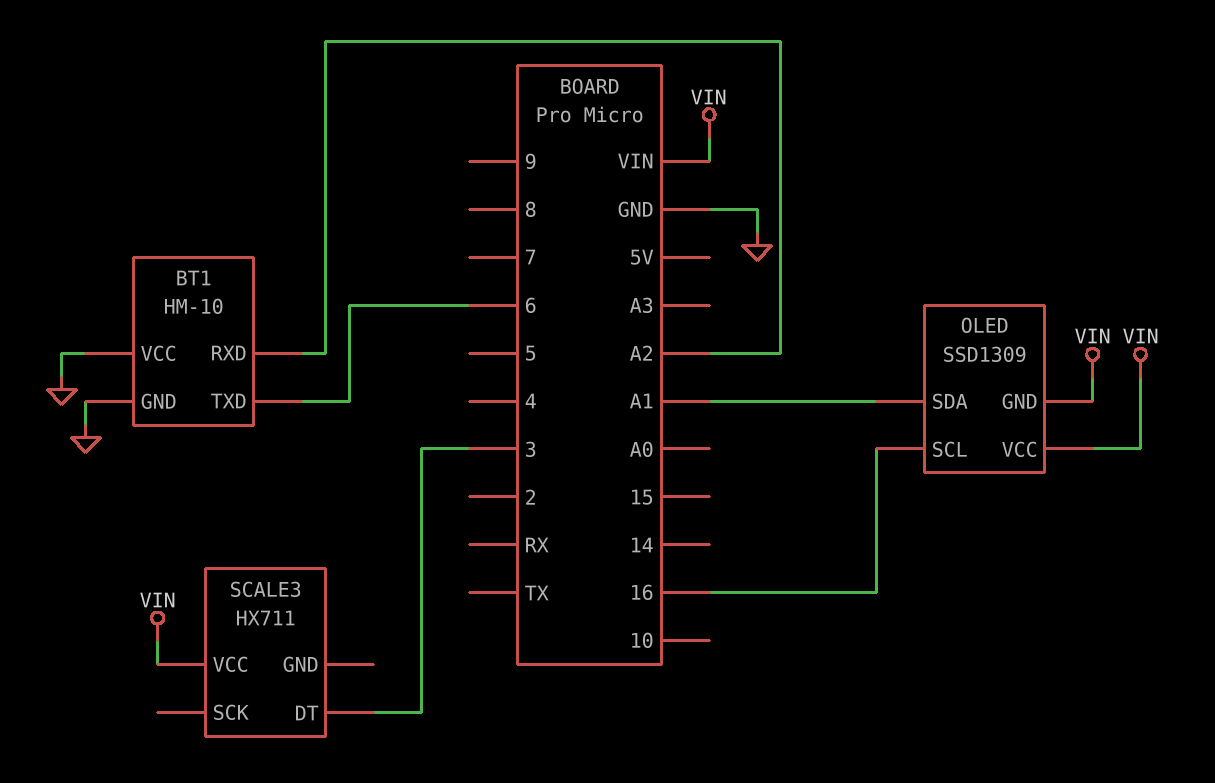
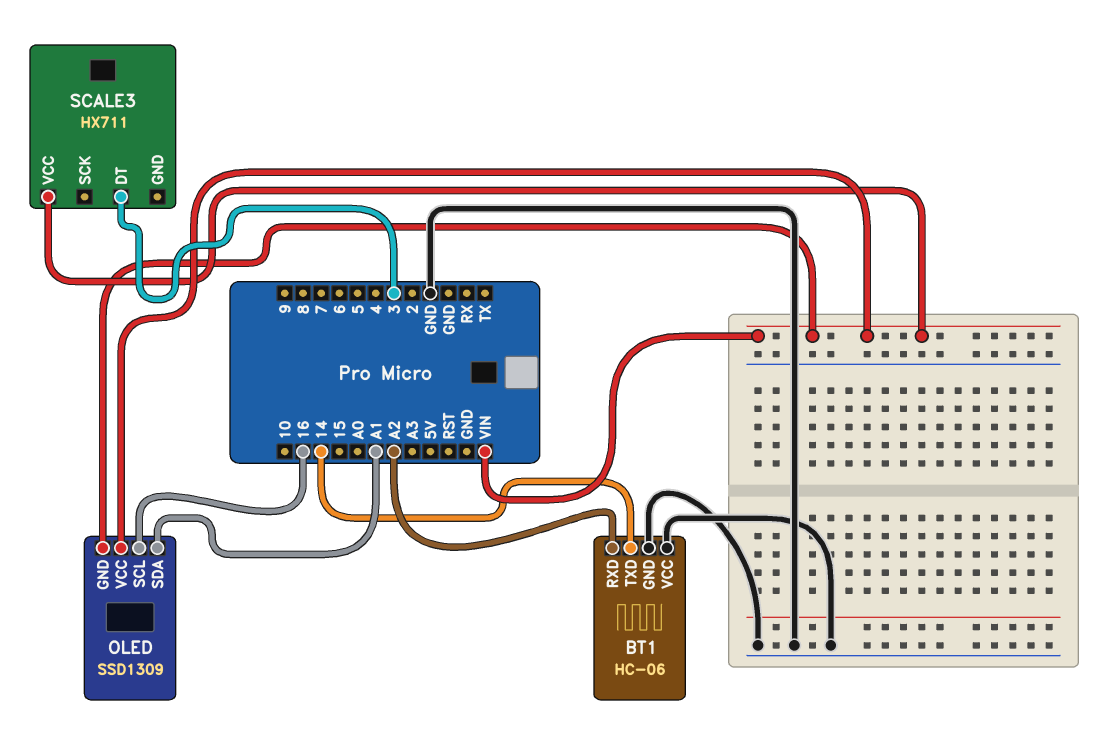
BT1: HM-10 -> HC-06
BT1 pin TXD: 6 -> 14

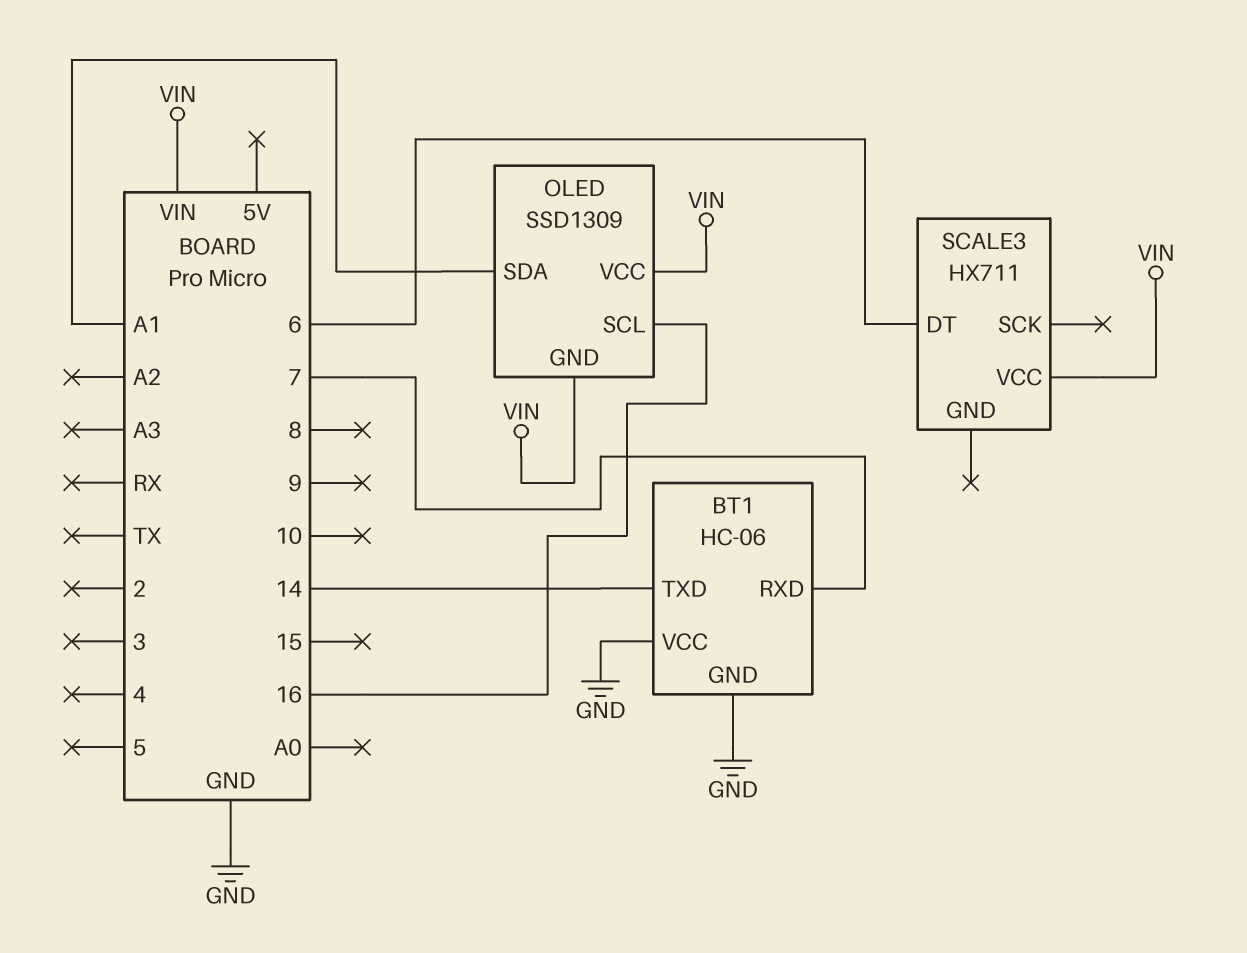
BT1 pin RXD: A2 -> 7
SCALE3 pin DT: 3 -> 6

